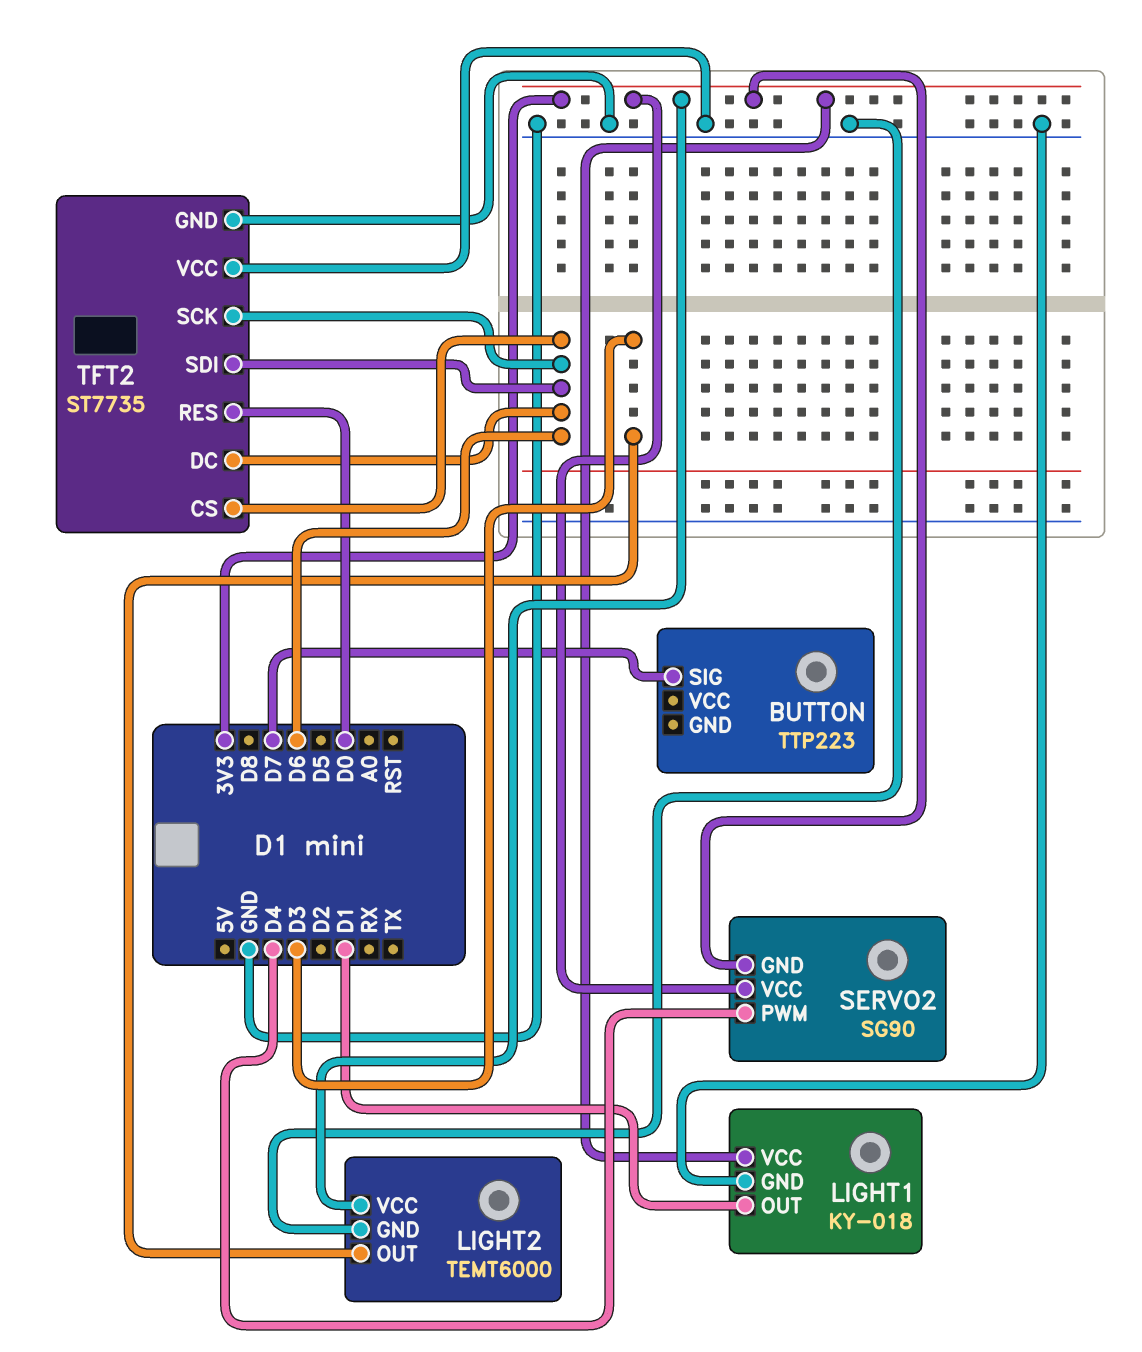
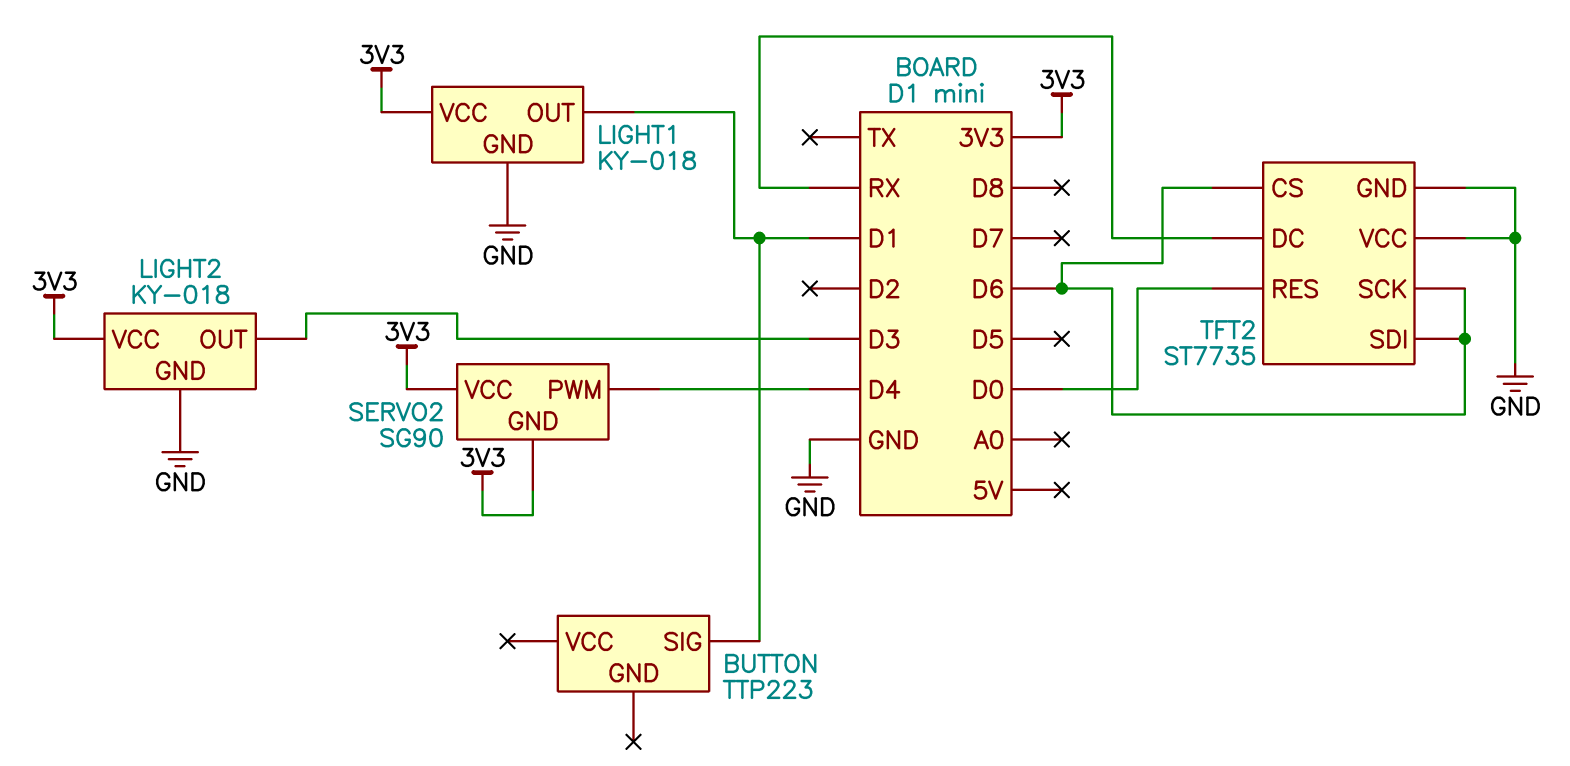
BUTTON pin SIG: D7 -> D1
LIGHT2: TEMT6000 -> KY-018
TFT2 pin DC: D6 -> RX

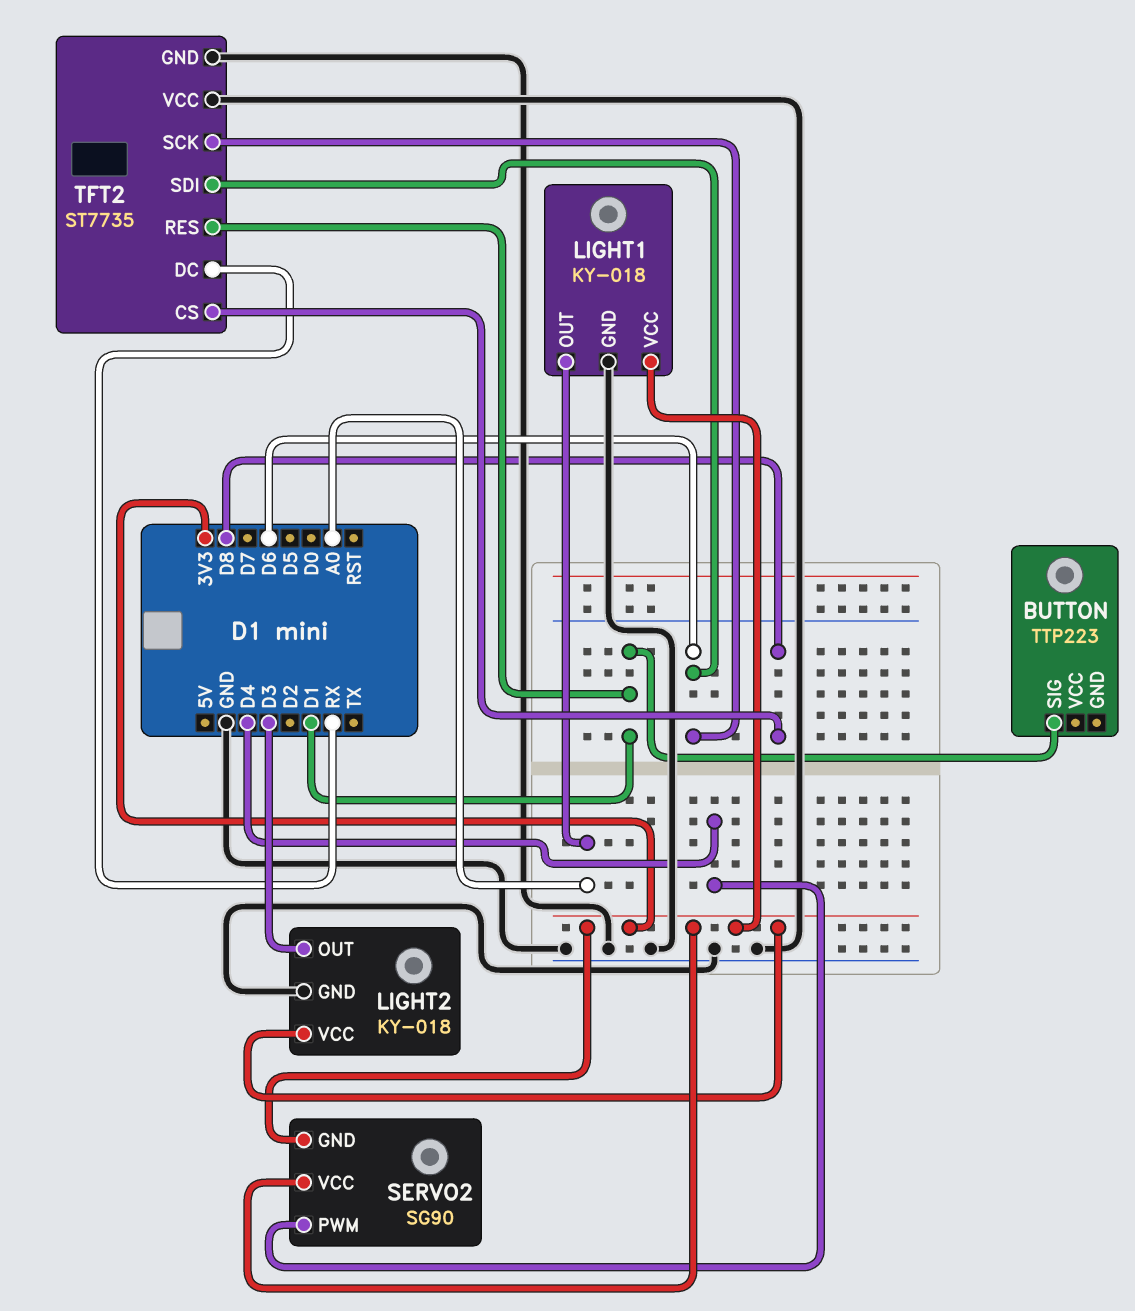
LIGHT1 pin OUT: D1 -> A0
TFT2 pin CS: D6 -> D8
TFT2 pin RES: D0 -> D1

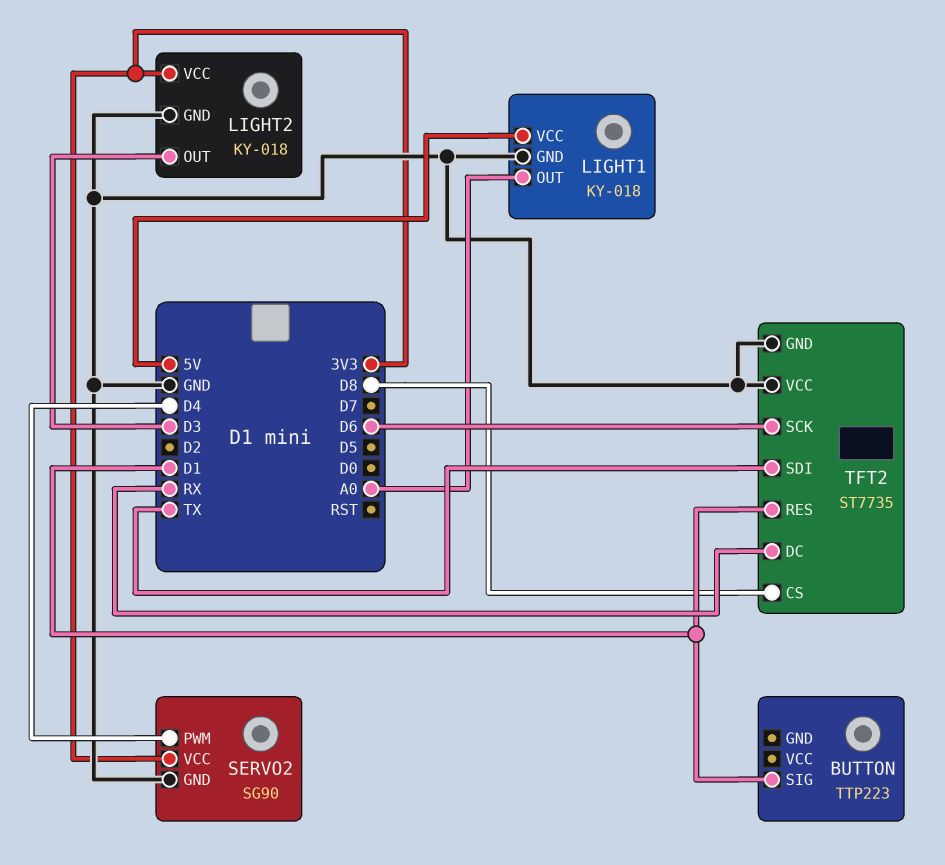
LIGHT1 pin VCC: 3V3 -> 5V
SERVO2 pin GND: 3V3 -> GND
TFT2 pin SDI: D6 -> TX

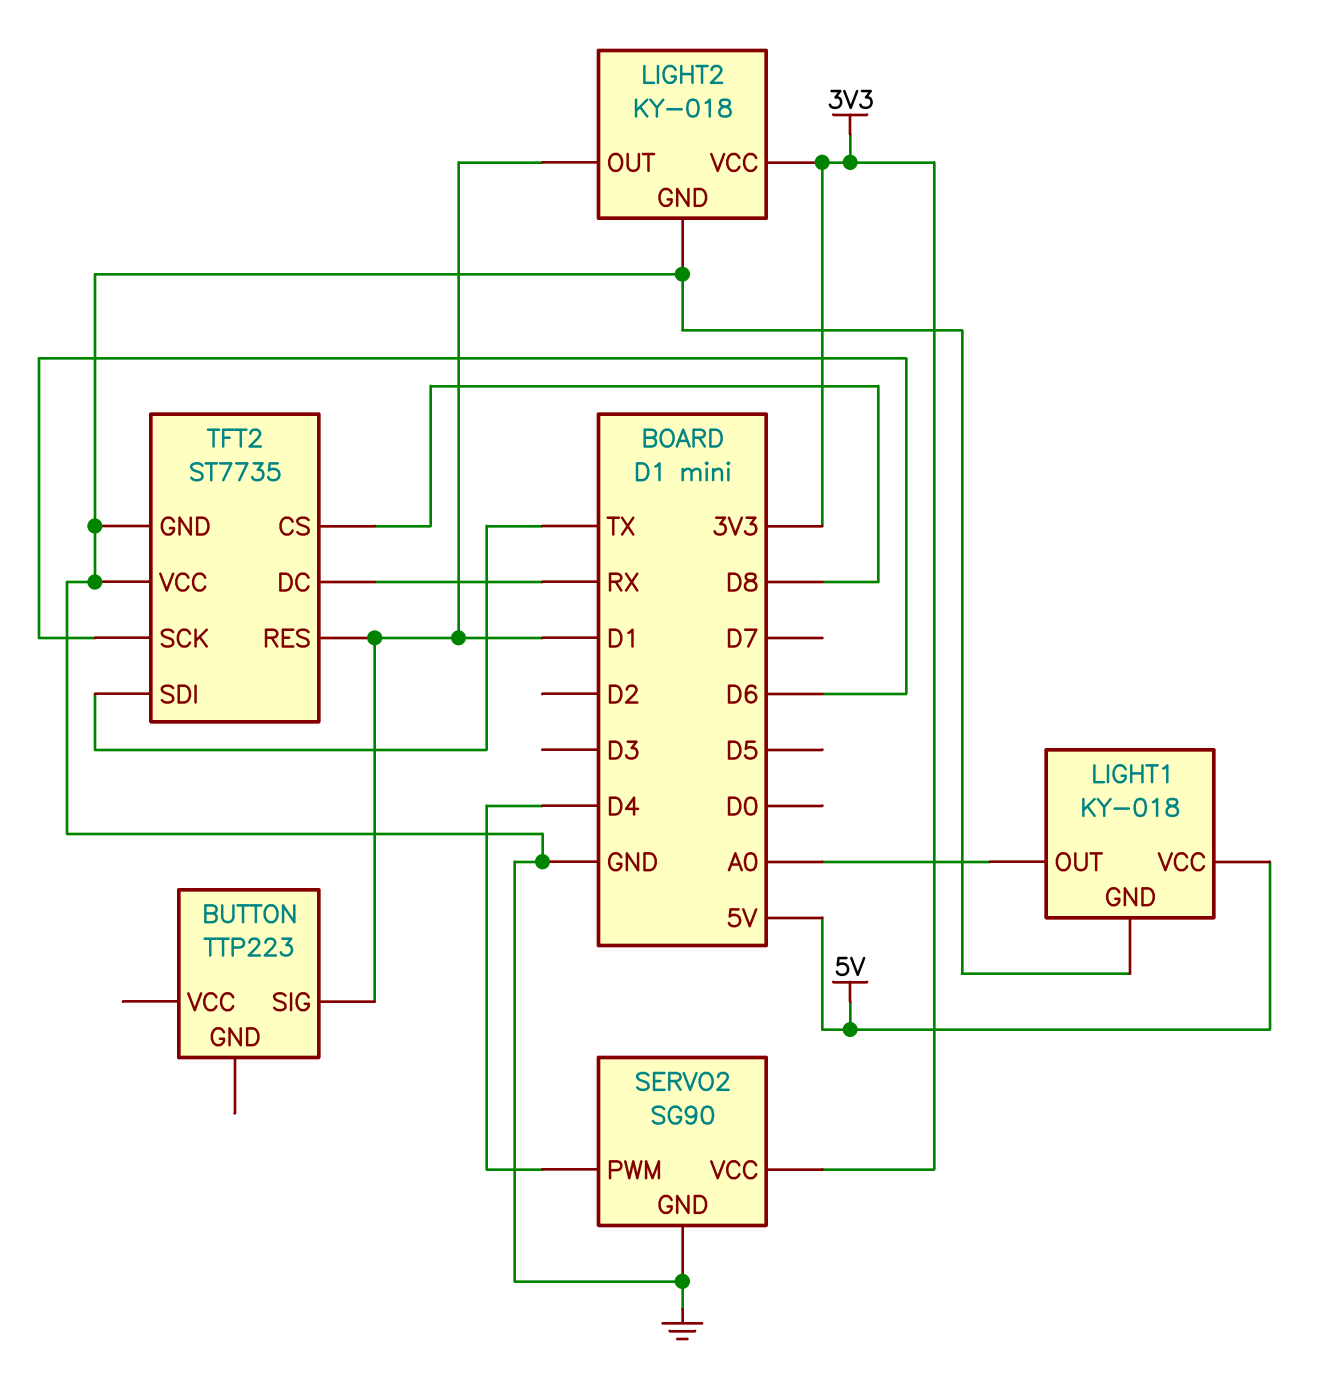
LIGHT2 pin OUT: D3 -> D1

